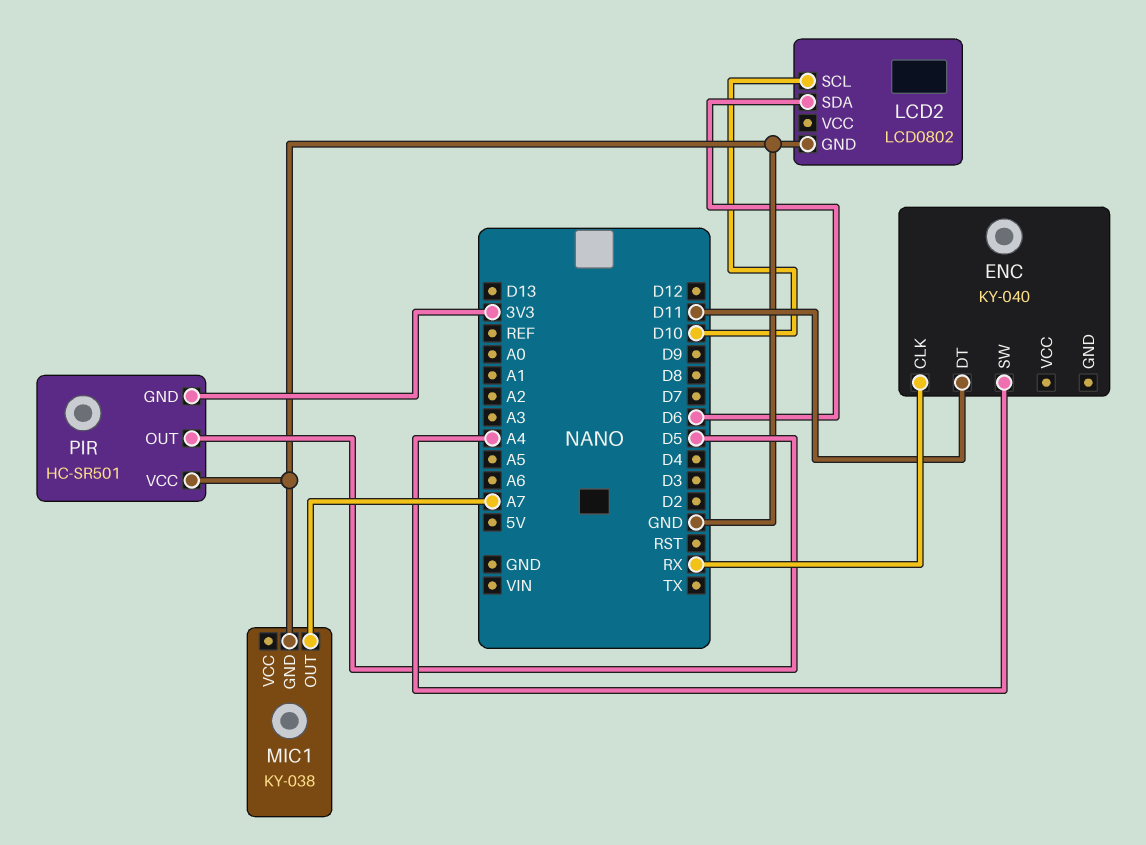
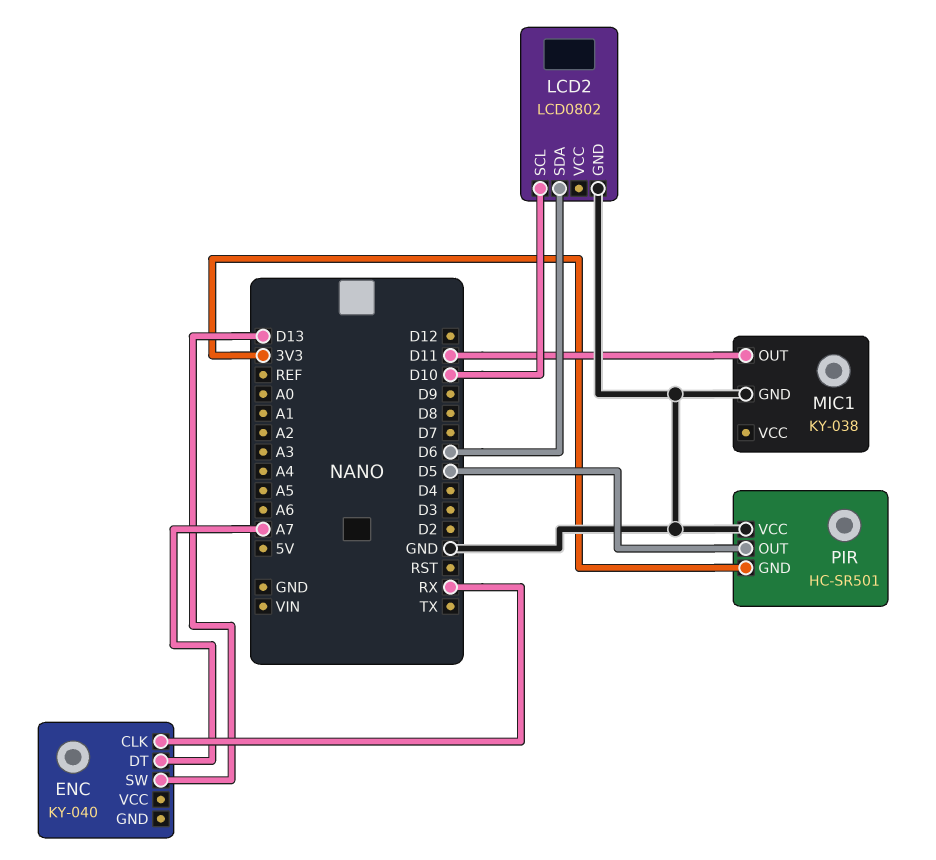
ENC pin DT: D11 -> A7
ENC pin SW: A4 -> D13
MIC1 pin OUT: A7 -> D11

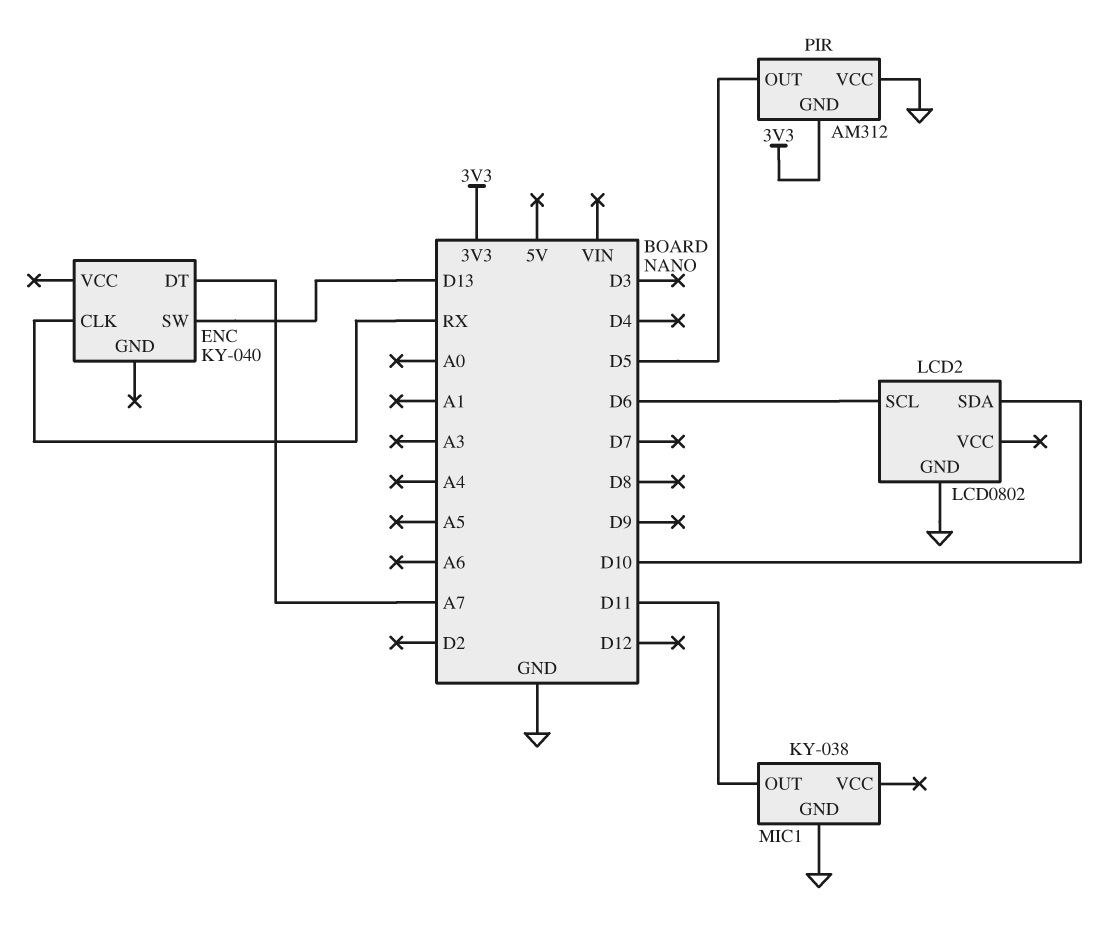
LCD2 pin SCL: D10 -> D6
LCD2 pin SDA: D6 -> D10
PIR: HC-SR501 -> AM312

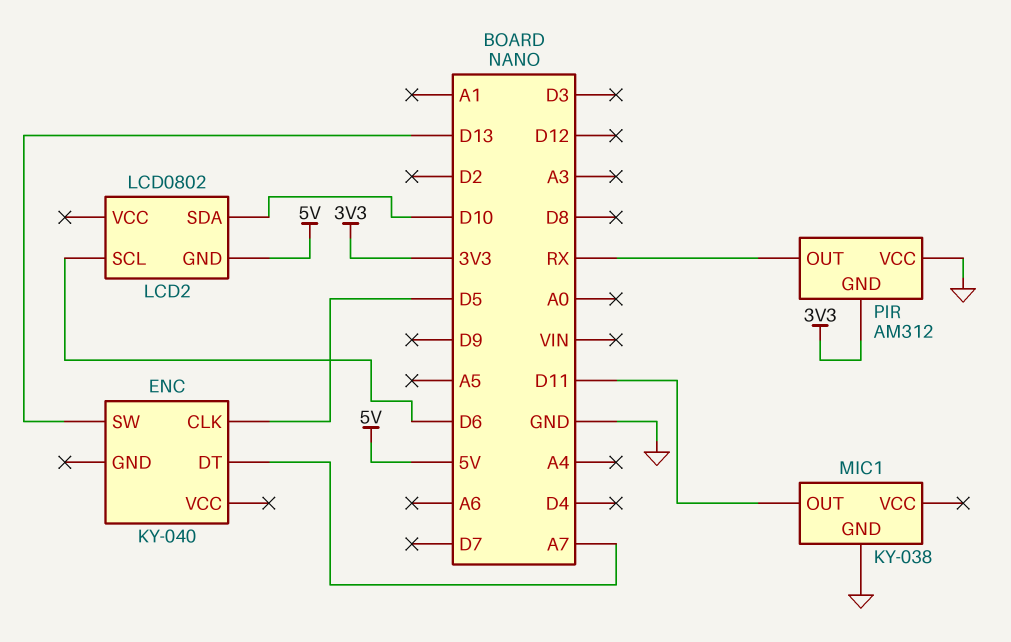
ENC pin CLK: RX -> D5
LCD2 pin GND: GND -> 5V
PIR pin OUT: D5 -> RX

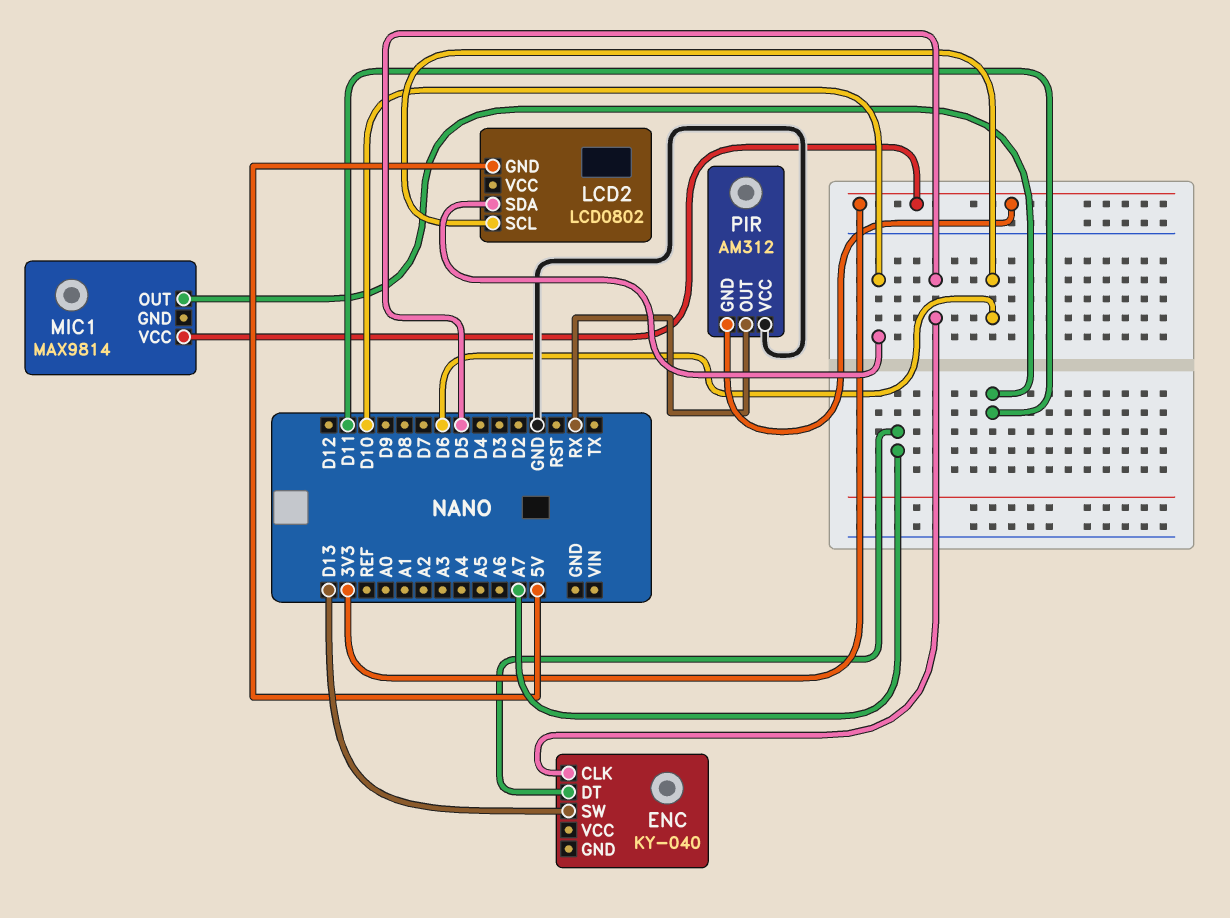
MIC1: KY-038 -> MAX9814
MIC1 pin GND: GND -> none
MIC1 pin VCC: none -> 3V3

